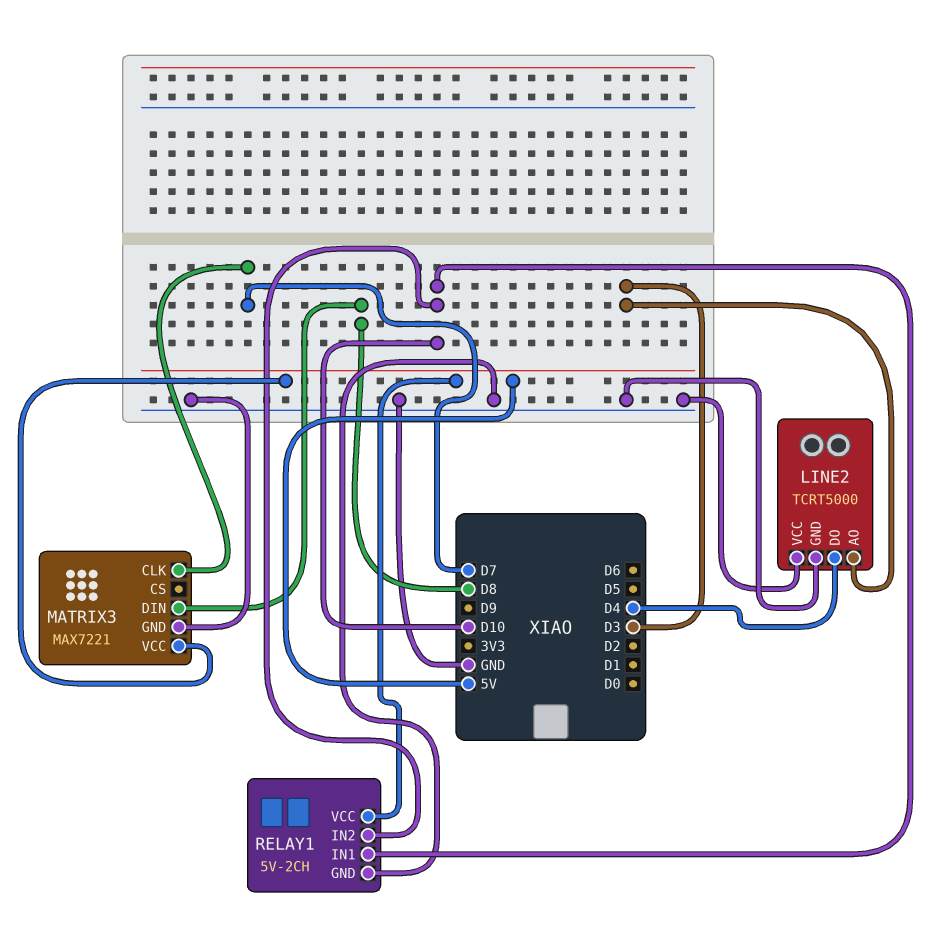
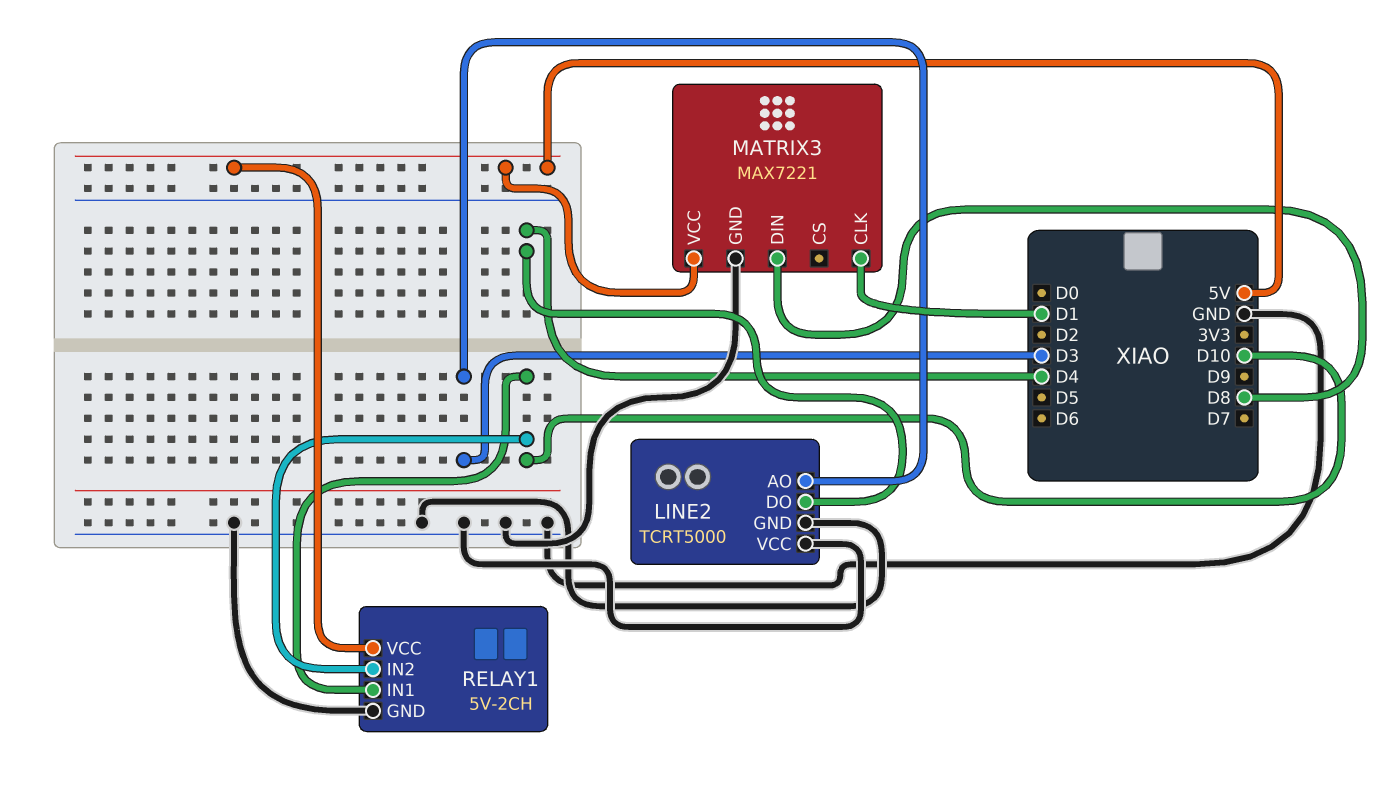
MATRIX3 pin CLK: D7 -> D1

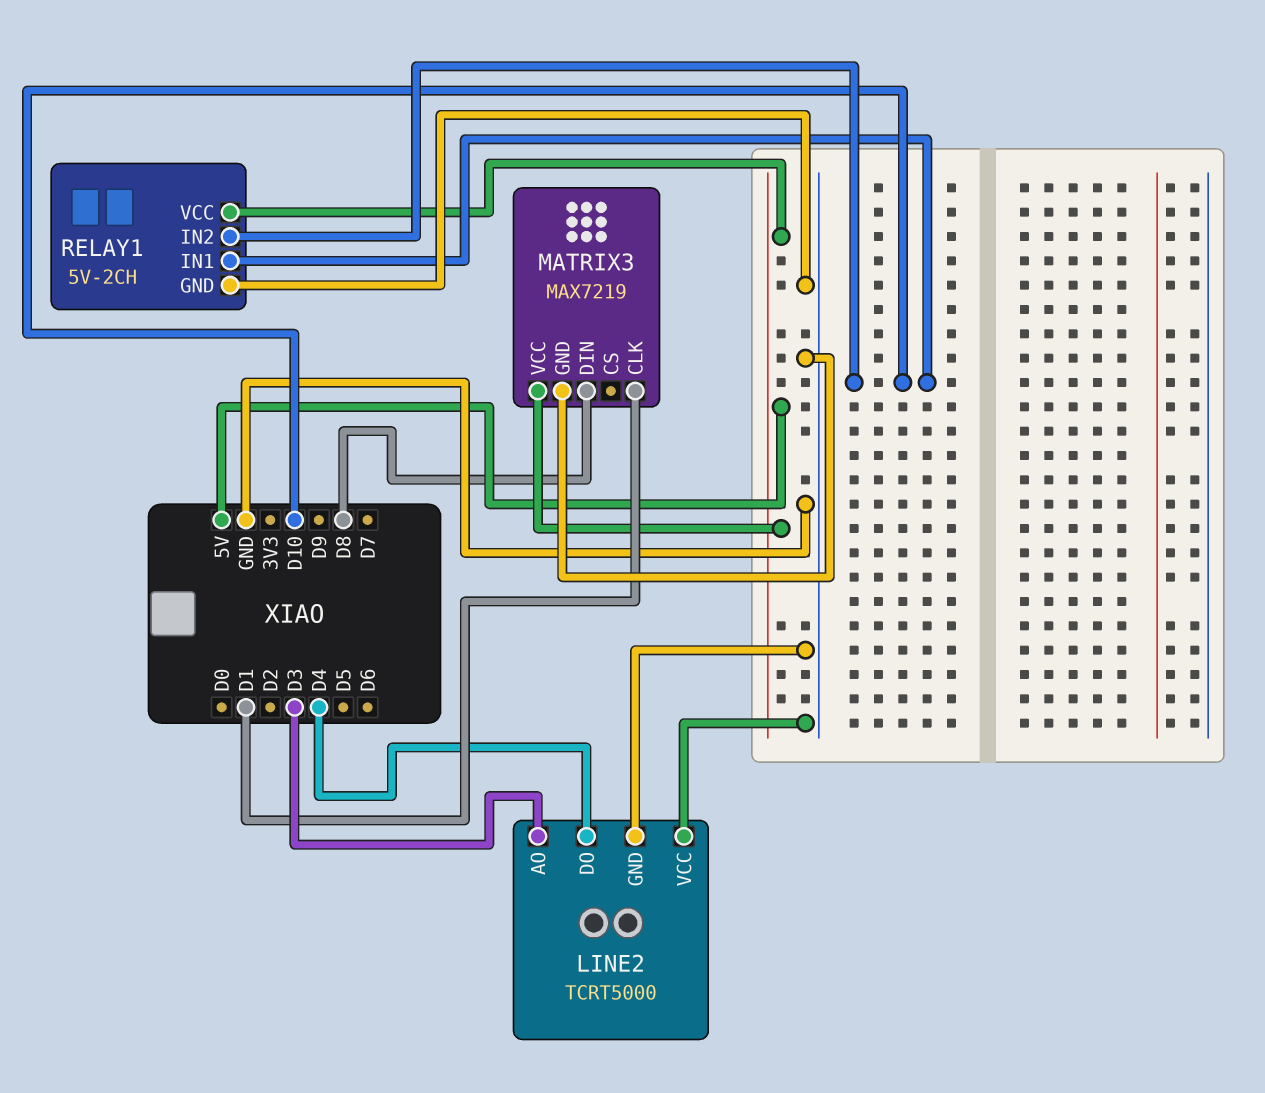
MATRIX3: MAX7221 -> MAX7219

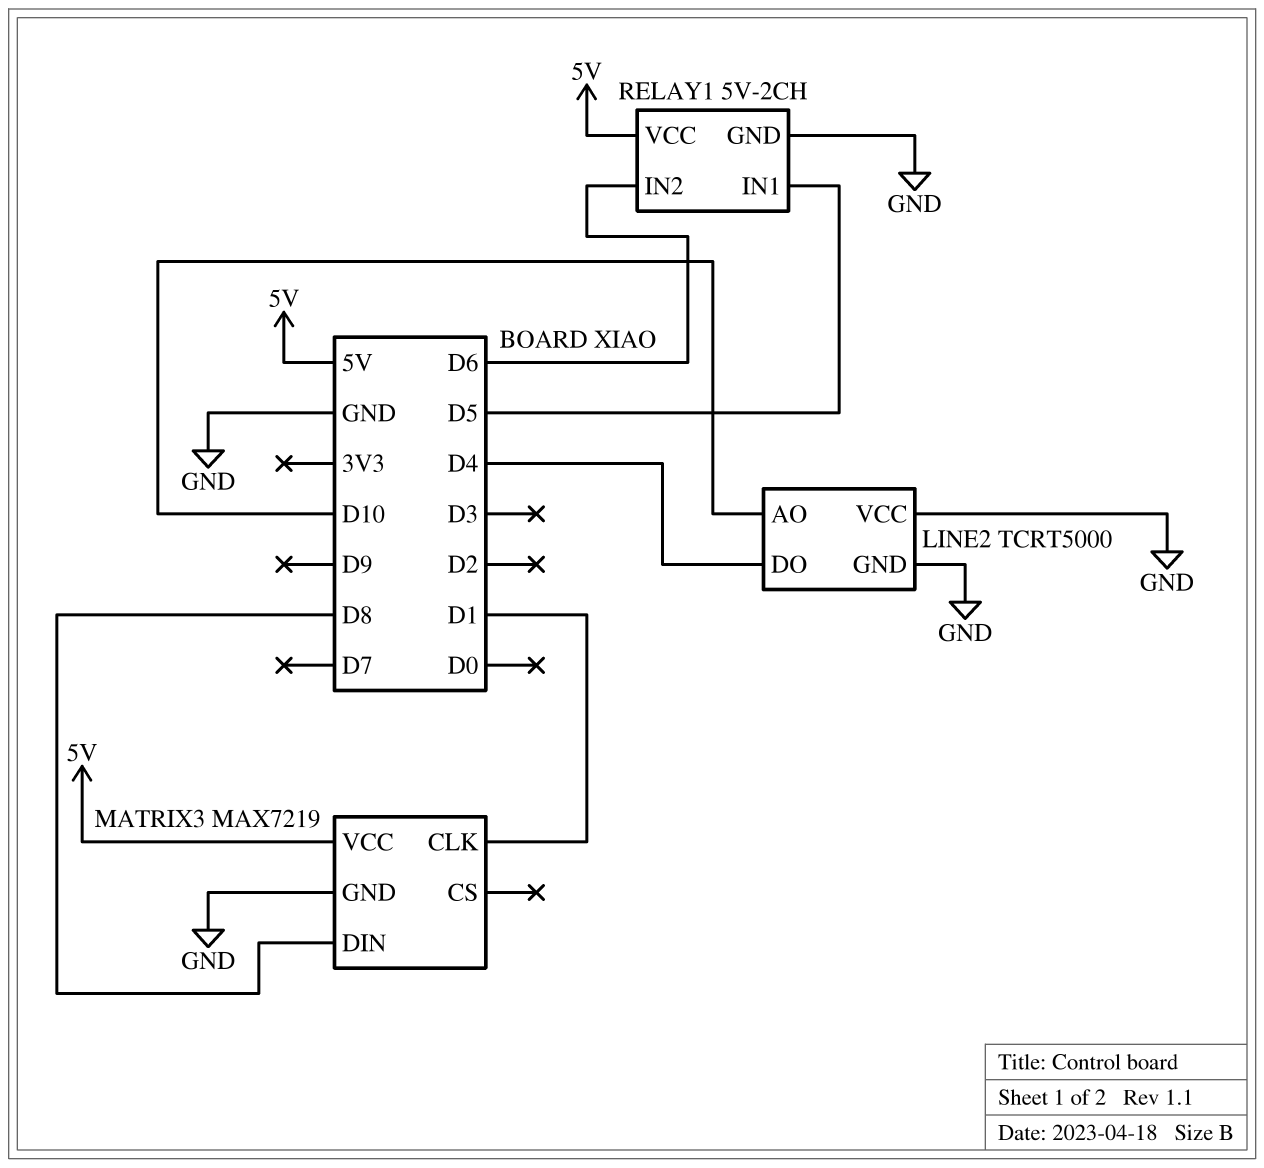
LINE2 pin AO: D3 -> D10
RELAY1 pin IN1: D10 -> D5
RELAY1 pin IN2: D10 -> D6

